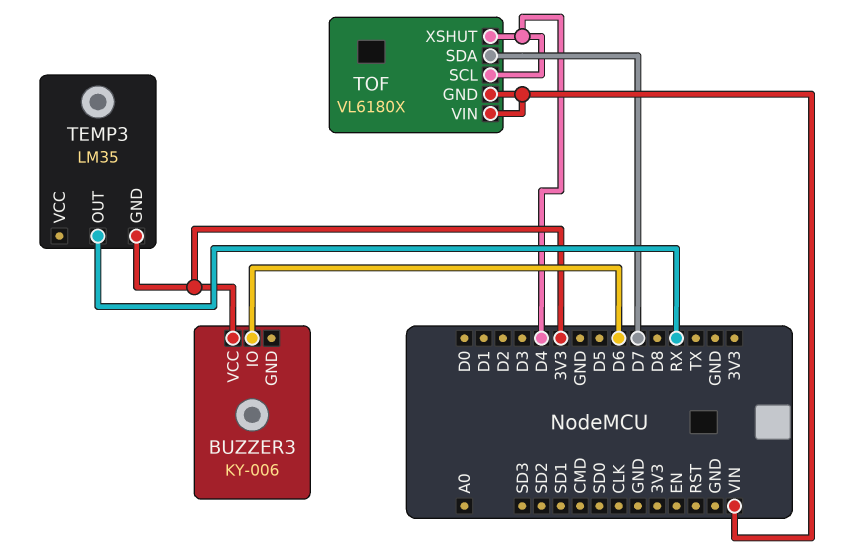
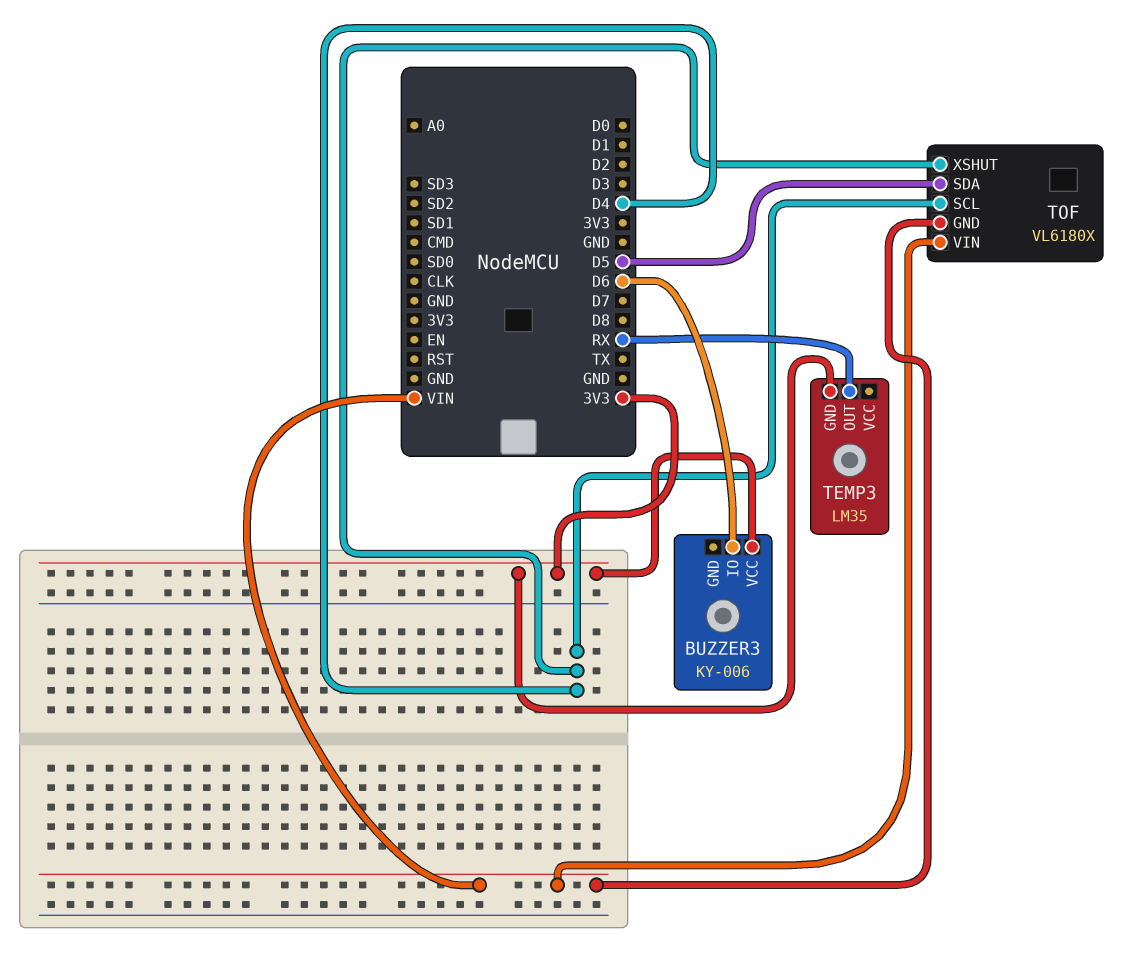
TOF pin SDA: D7 -> D5

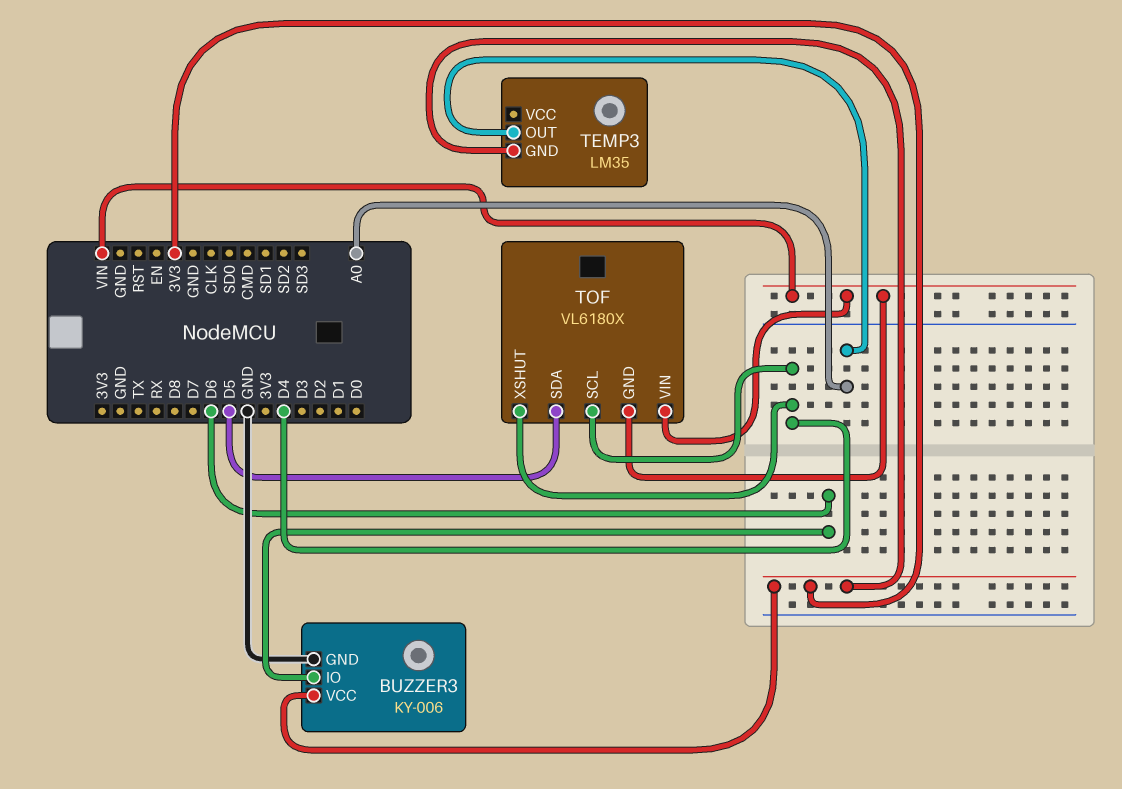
BUZZER3 pin GND: none -> GND
TEMP3 pin OUT: RX -> A0

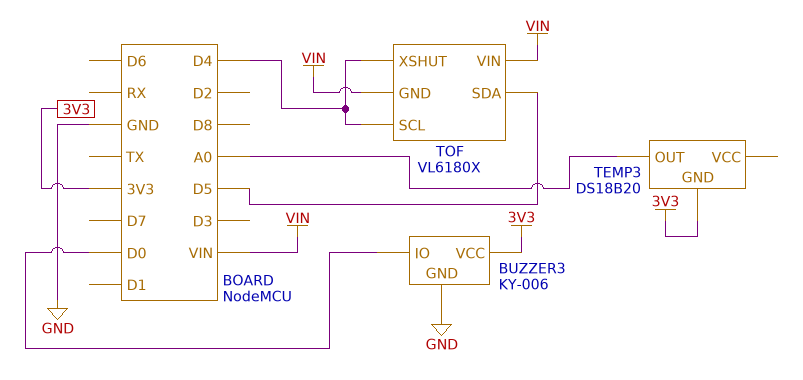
BUZZER3 pin IO: D6 -> D0
TEMP3: LM35 -> DS18B20

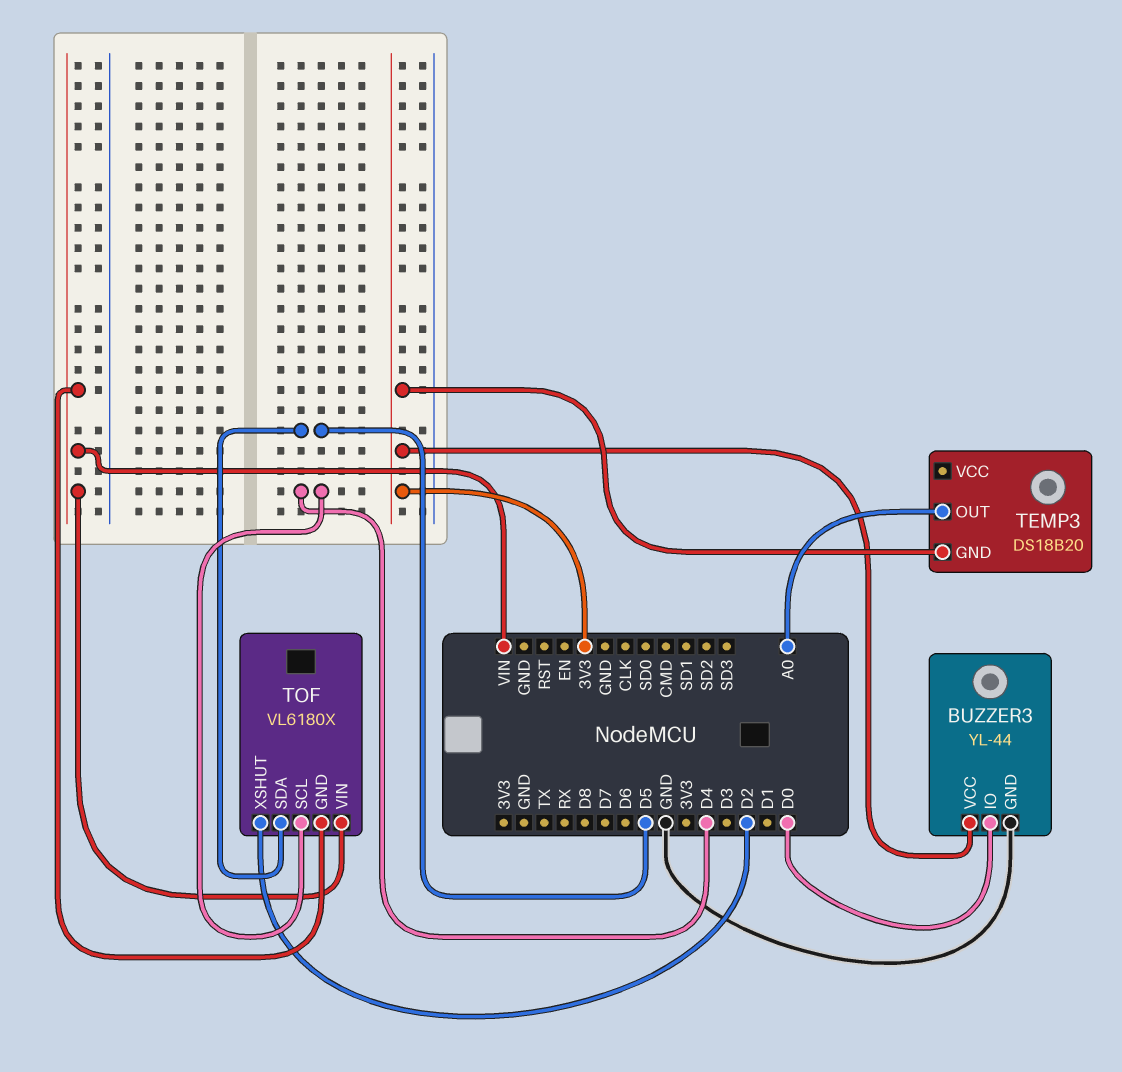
BUZZER3: KY-006 -> YL-44
TOF pin XSHUT: D4 -> D2

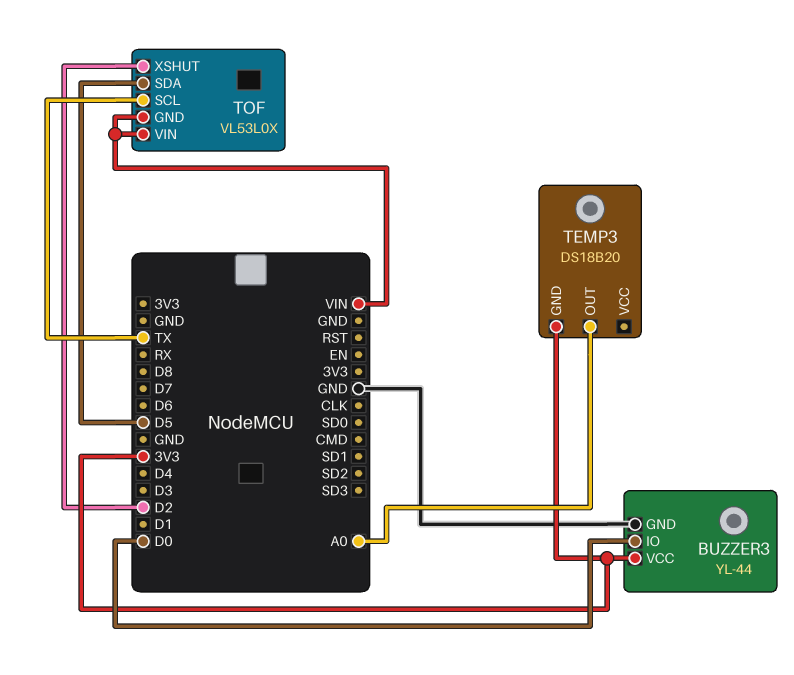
TOF: VL6180X -> VL53L0X
TOF pin SCL: D4 -> TX

